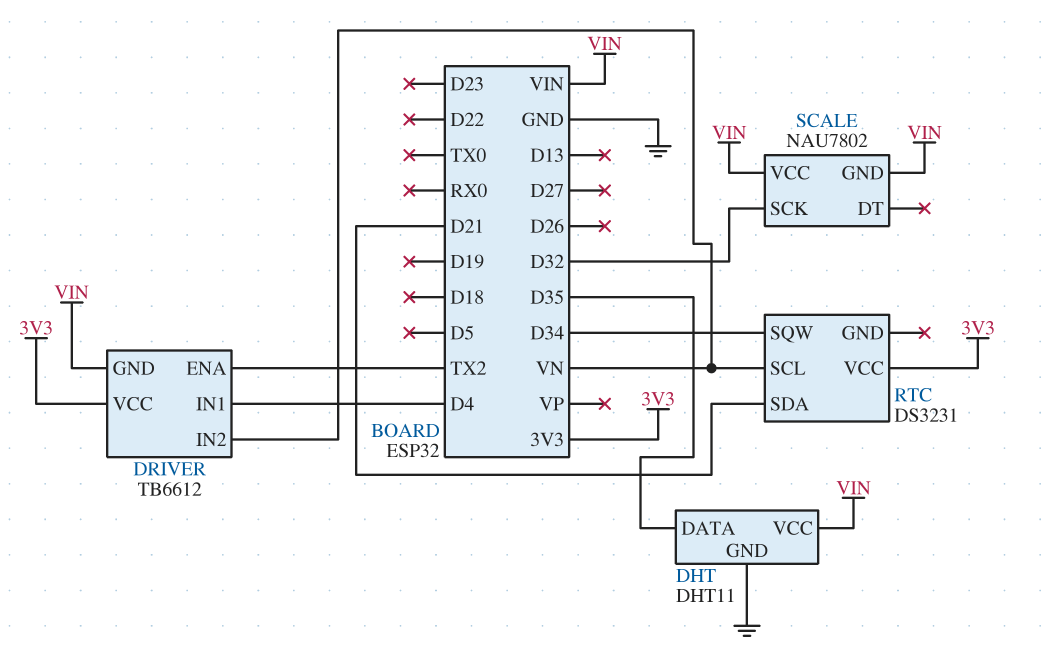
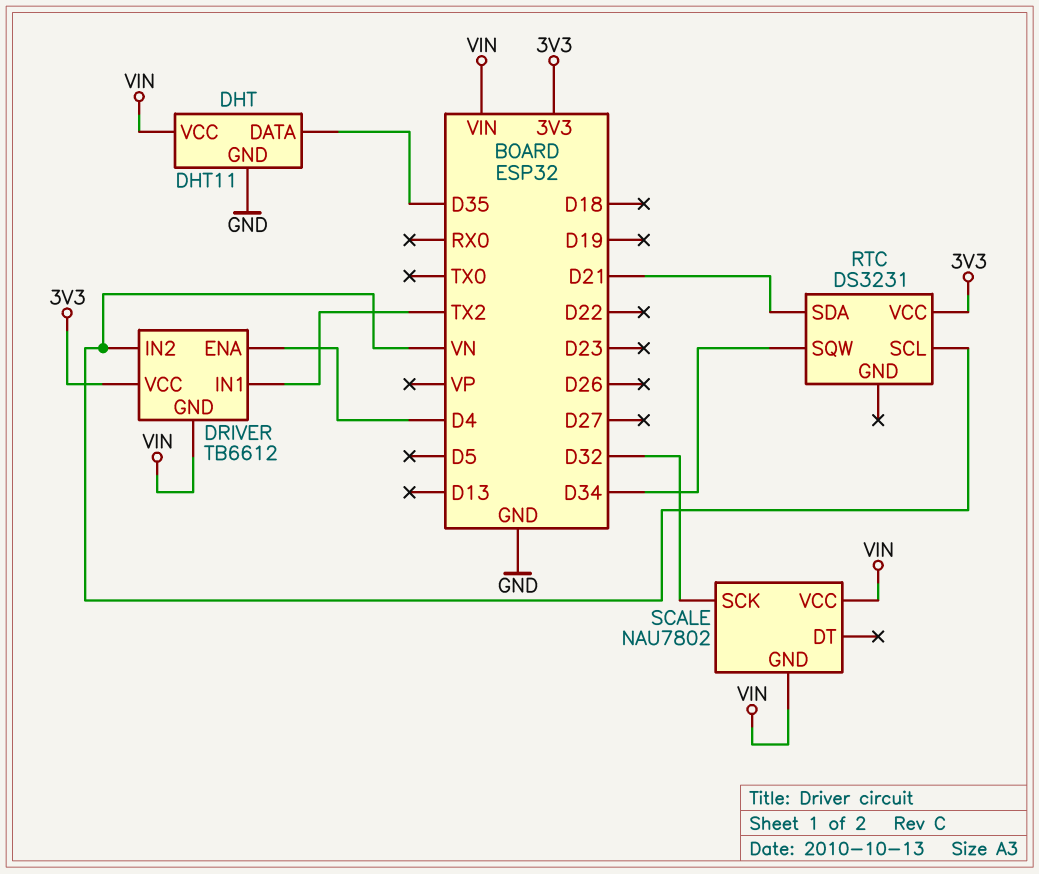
DRIVER pin ENA: TX2 -> D4
DRIVER pin IN1: D4 -> TX2

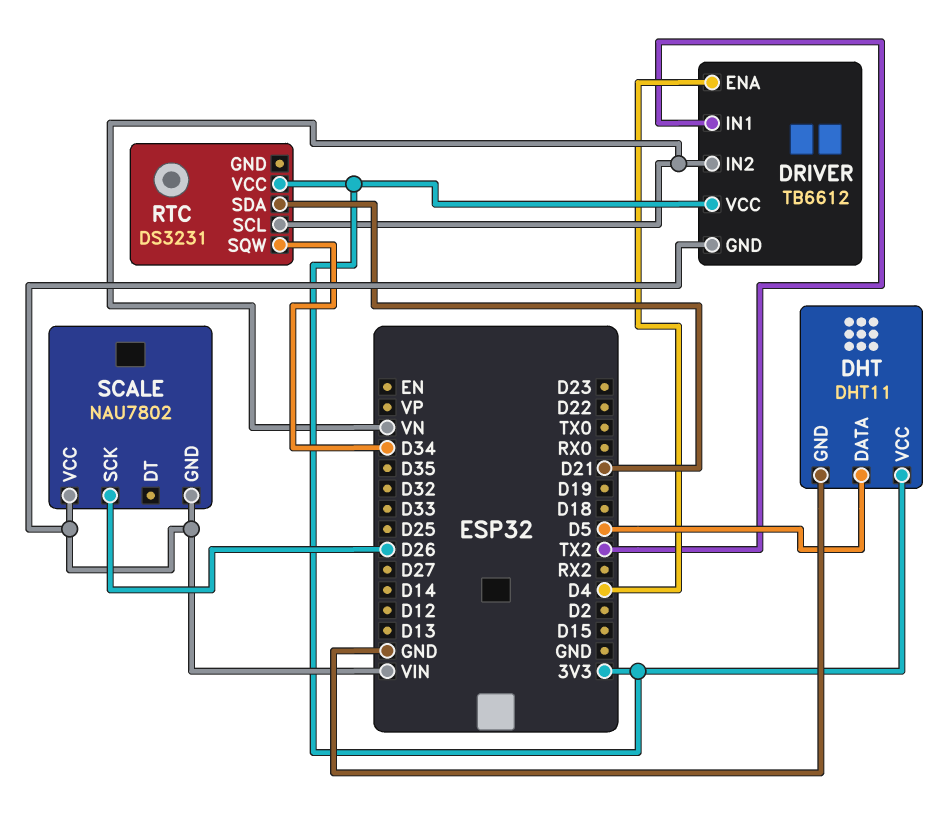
DHT pin DATA: D35 -> D5
DHT pin VCC: VIN -> 3V3
SCALE pin SCK: D32 -> D26

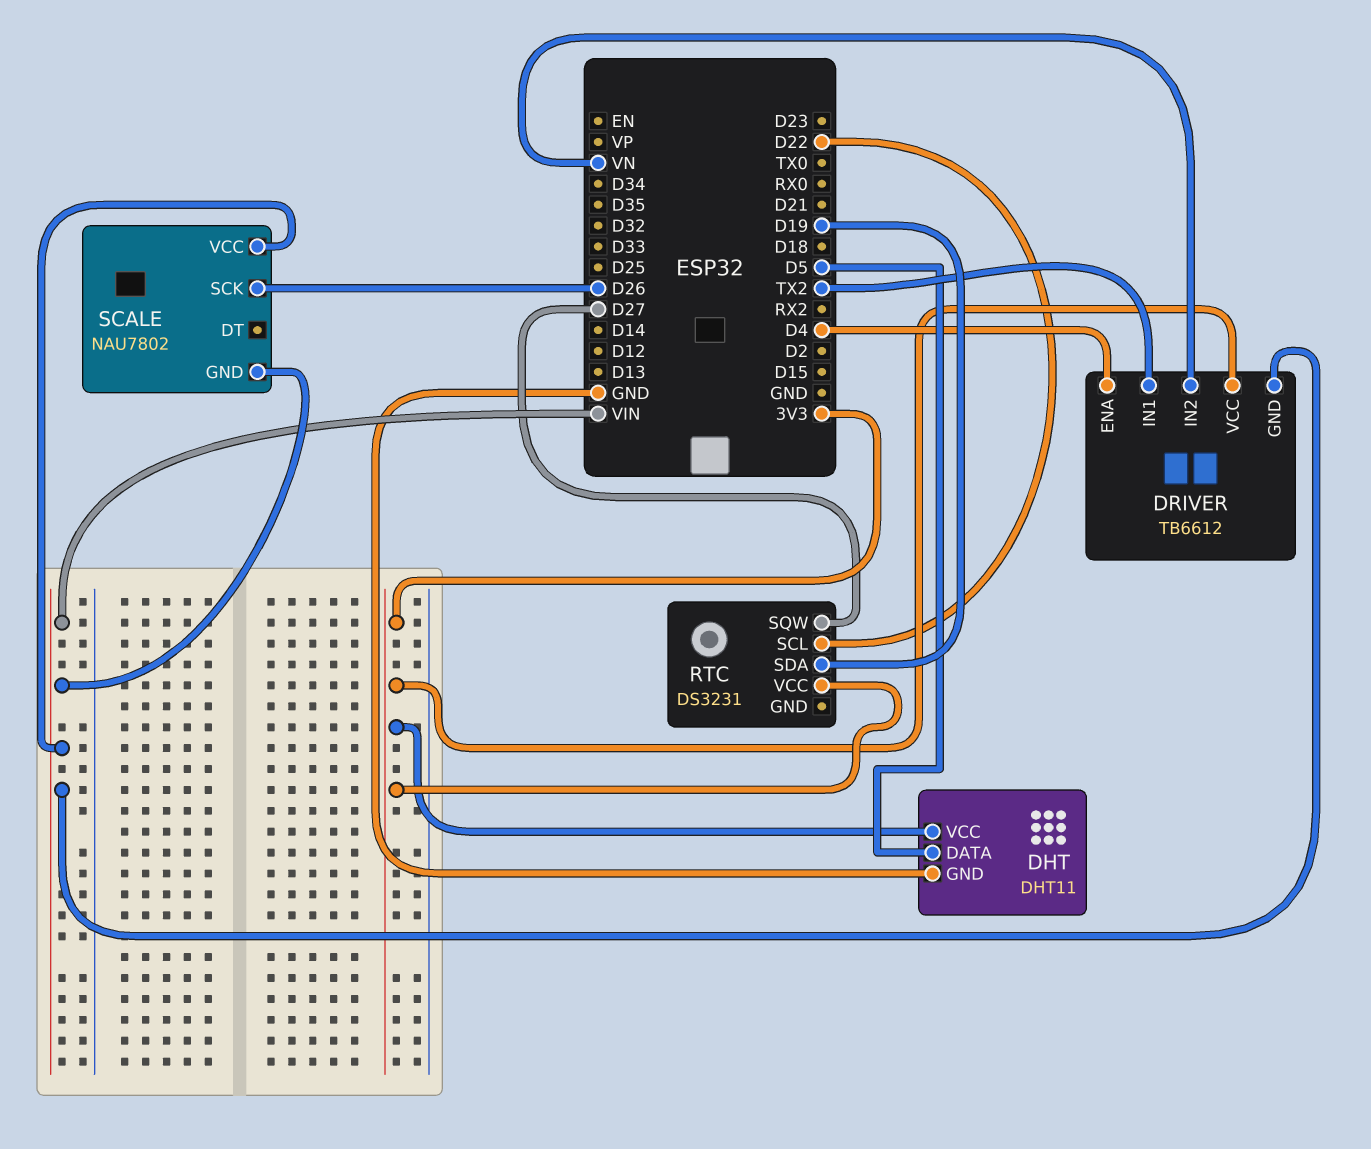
RTC pin SCL: VN -> D22
RTC pin SDA: D21 -> D19
RTC pin SQW: D34 -> D27

